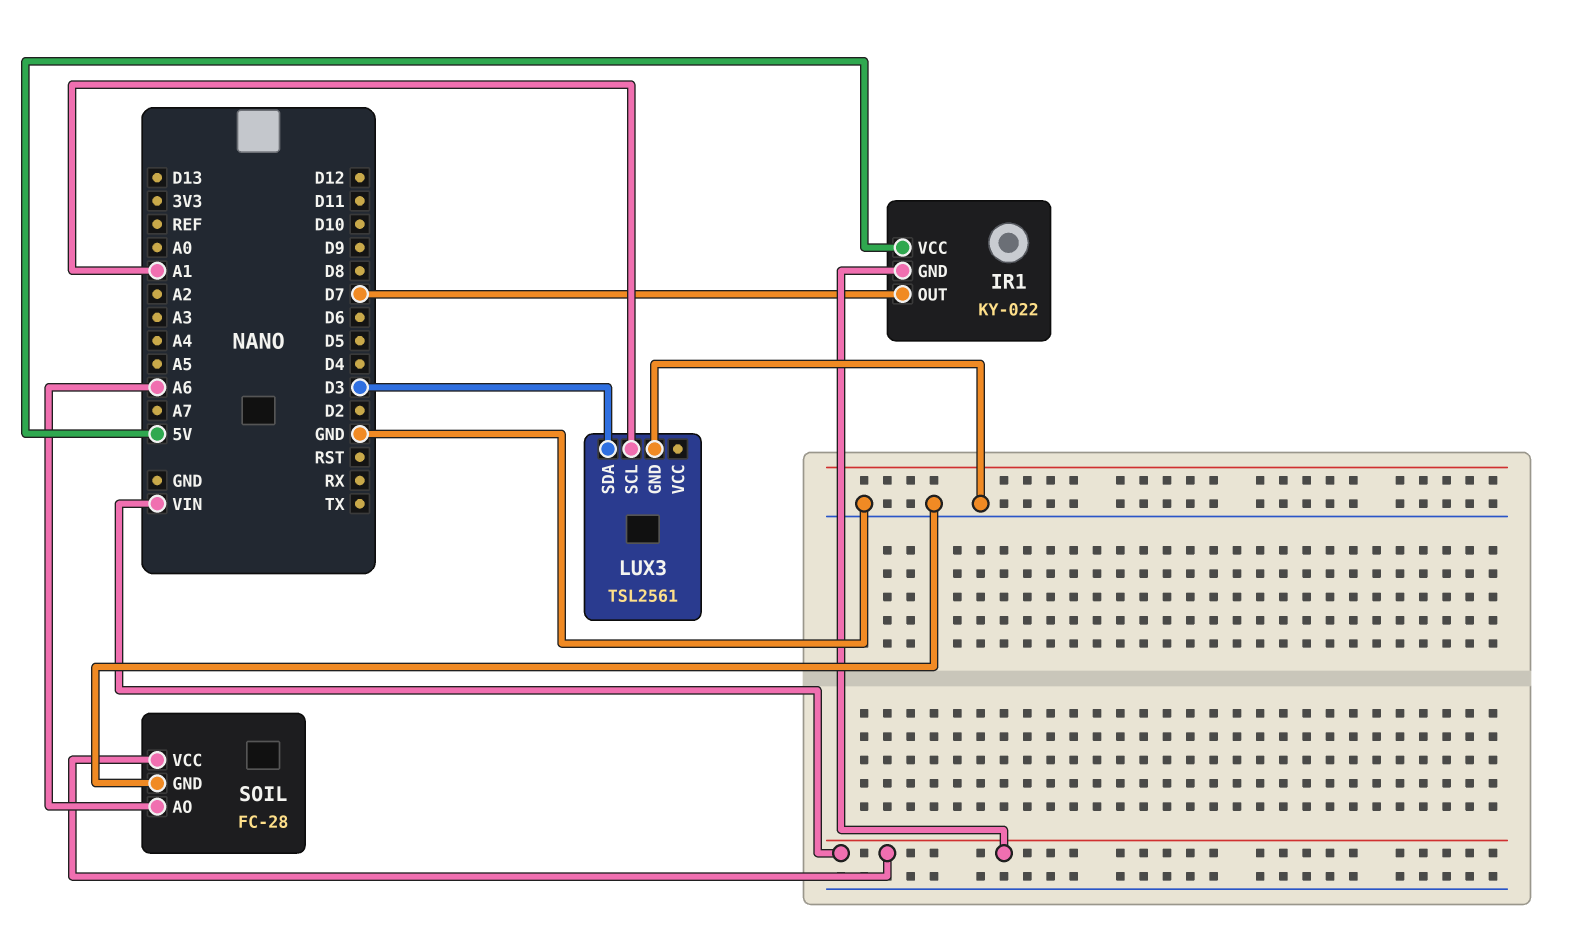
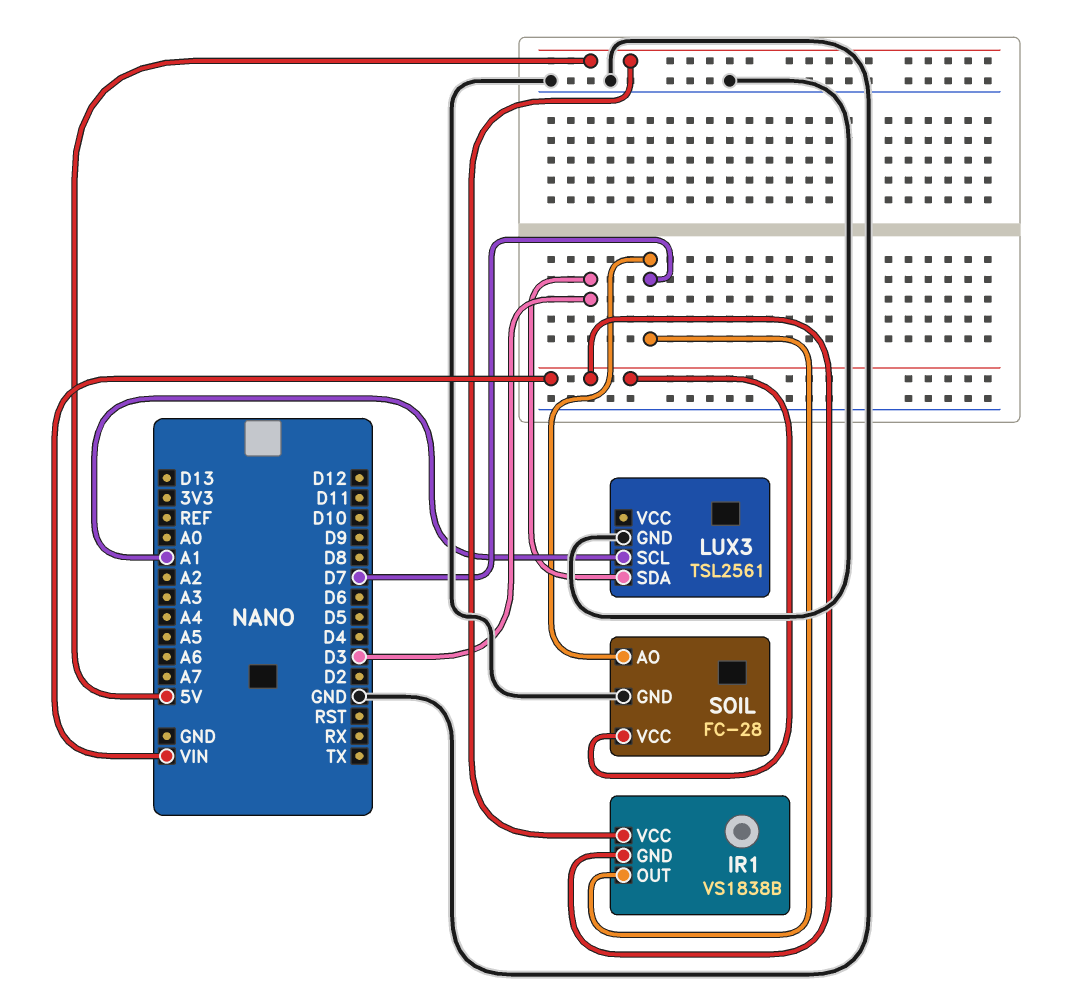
IR1: KY-022 -> VS1838B
SOIL pin AO: A6 -> D7

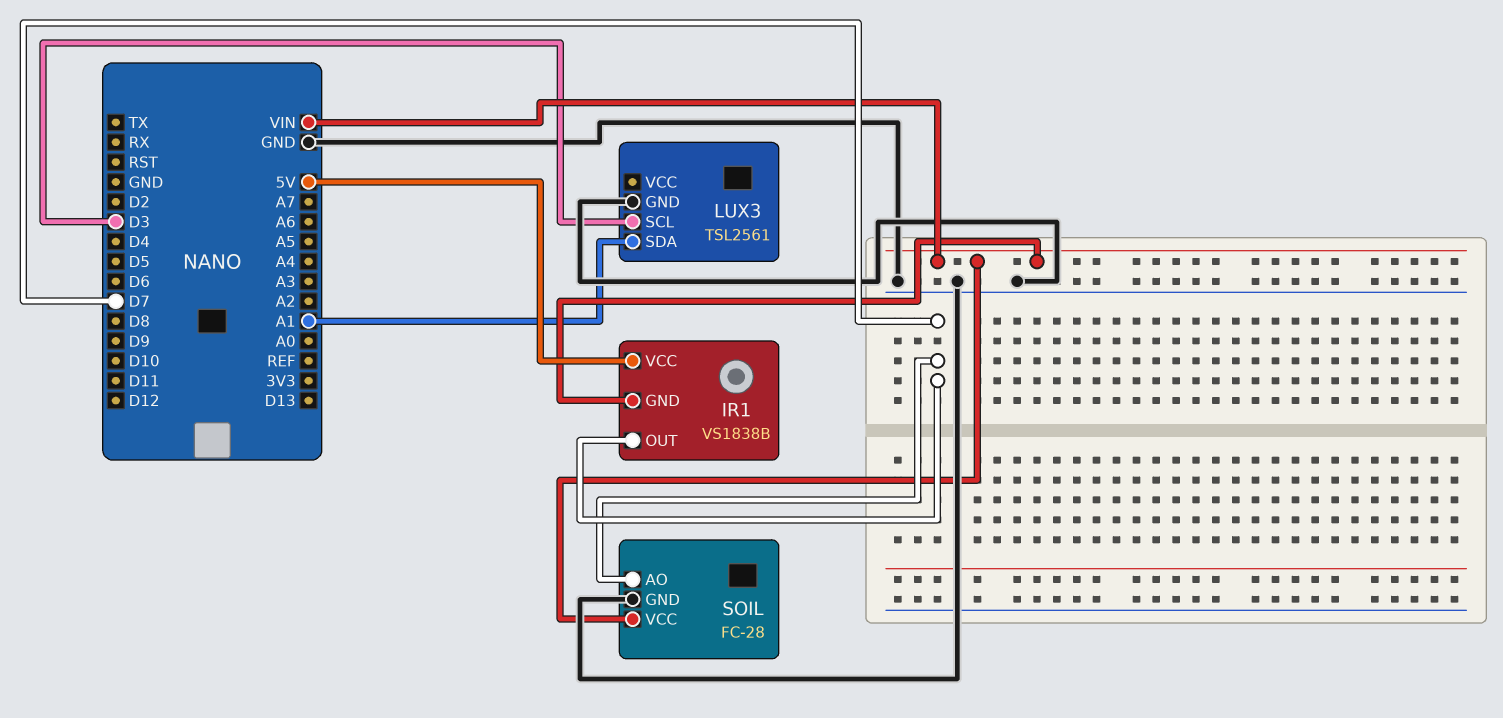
LUX3 pin SCL: A1 -> D3
LUX3 pin SDA: D3 -> A1

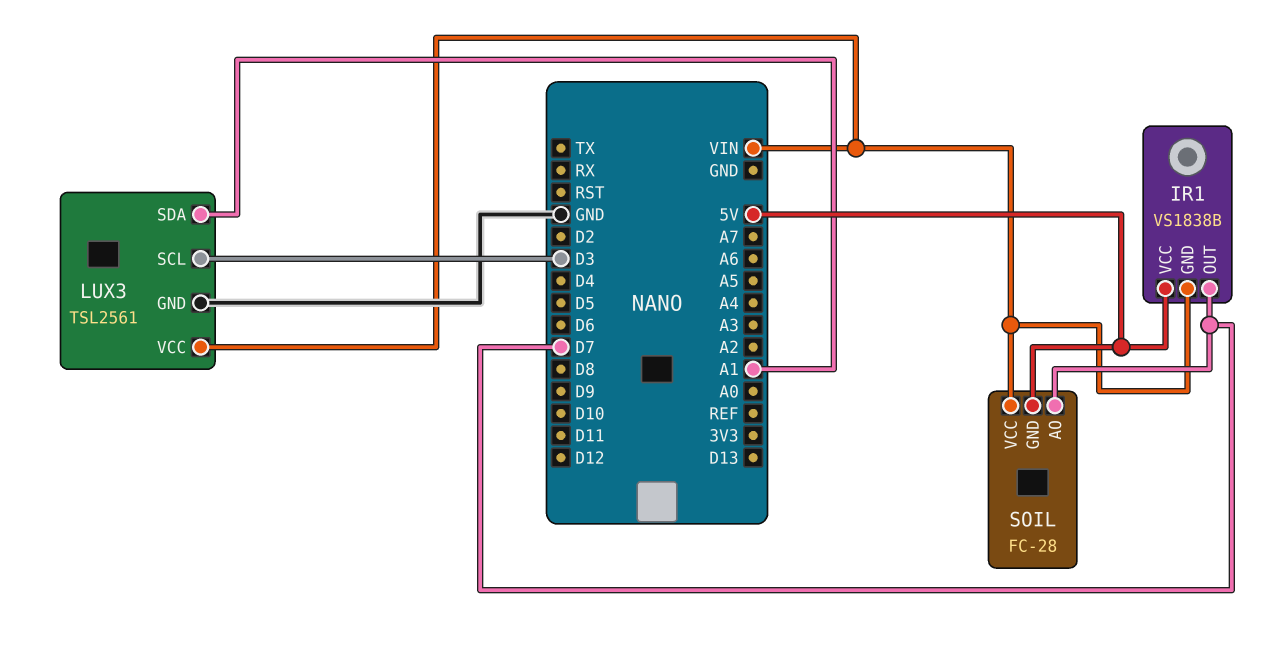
LUX3 pin VCC: none -> VIN
SOIL pin GND: GND -> 5V

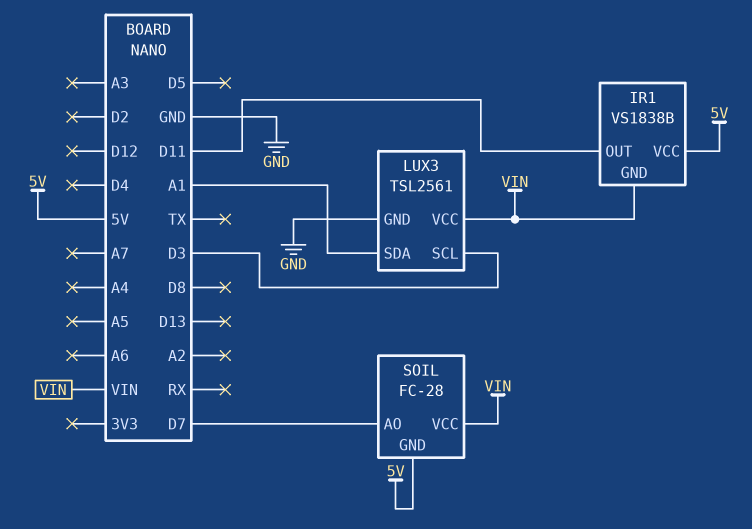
IR1 pin OUT: D7 -> D11

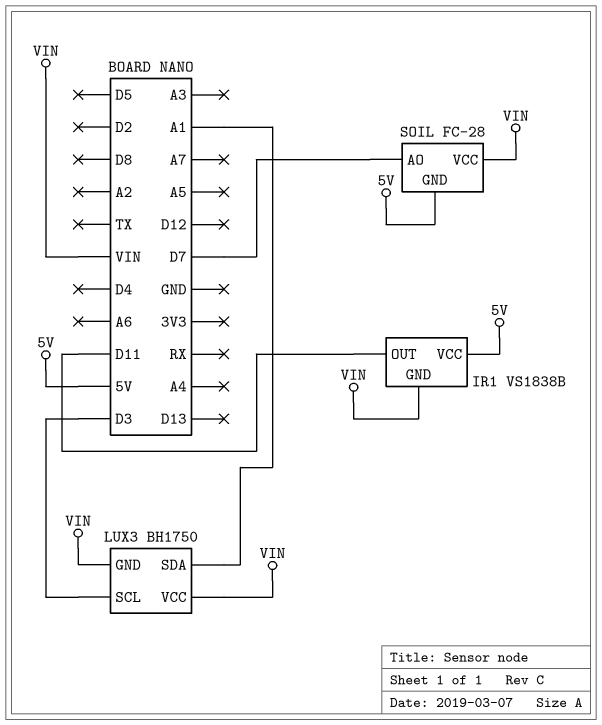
LUX3: TSL2561 -> BH1750
LUX3 pin GND: GND -> VIN

